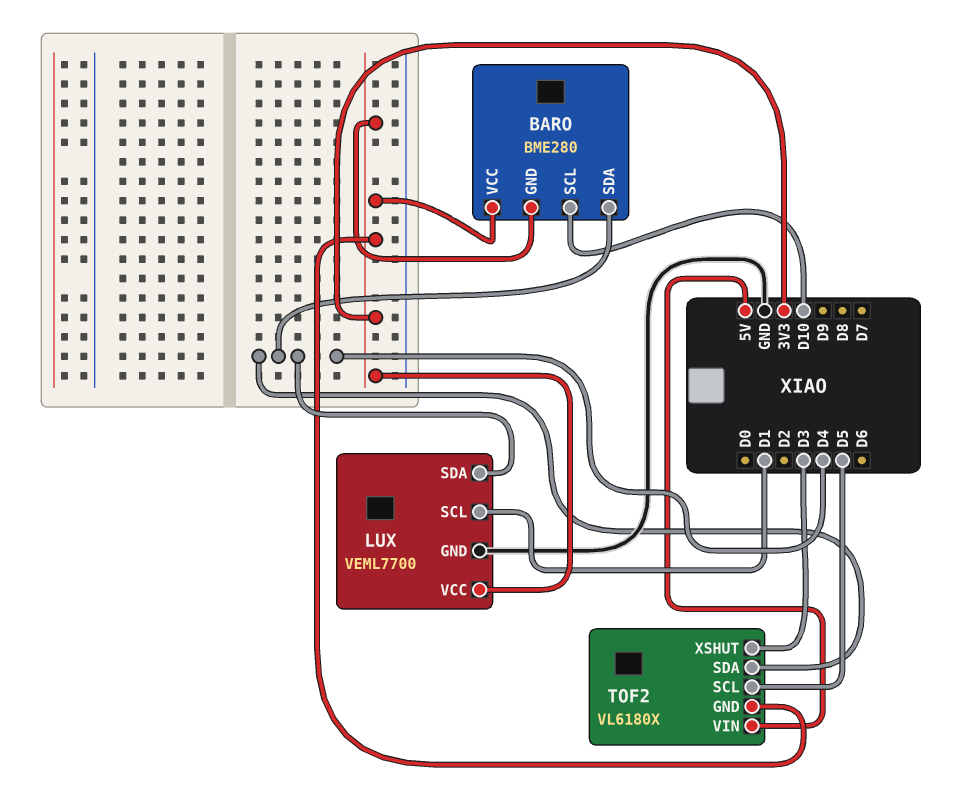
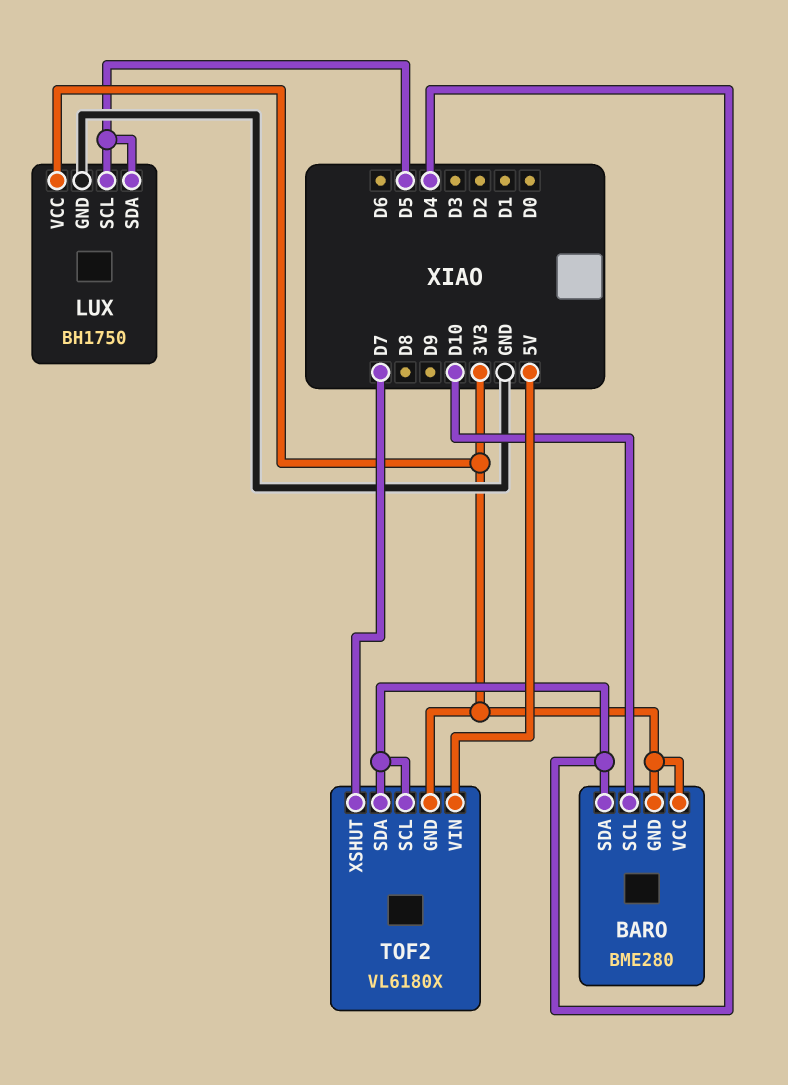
LUX: VEML7700 -> BH1750
LUX pin SCL: D1 -> D5
LUX pin SDA: D4 -> D5
TOF2 pin SCL: D5 -> D4
TOF2 pin XSHUT: D3 -> D7

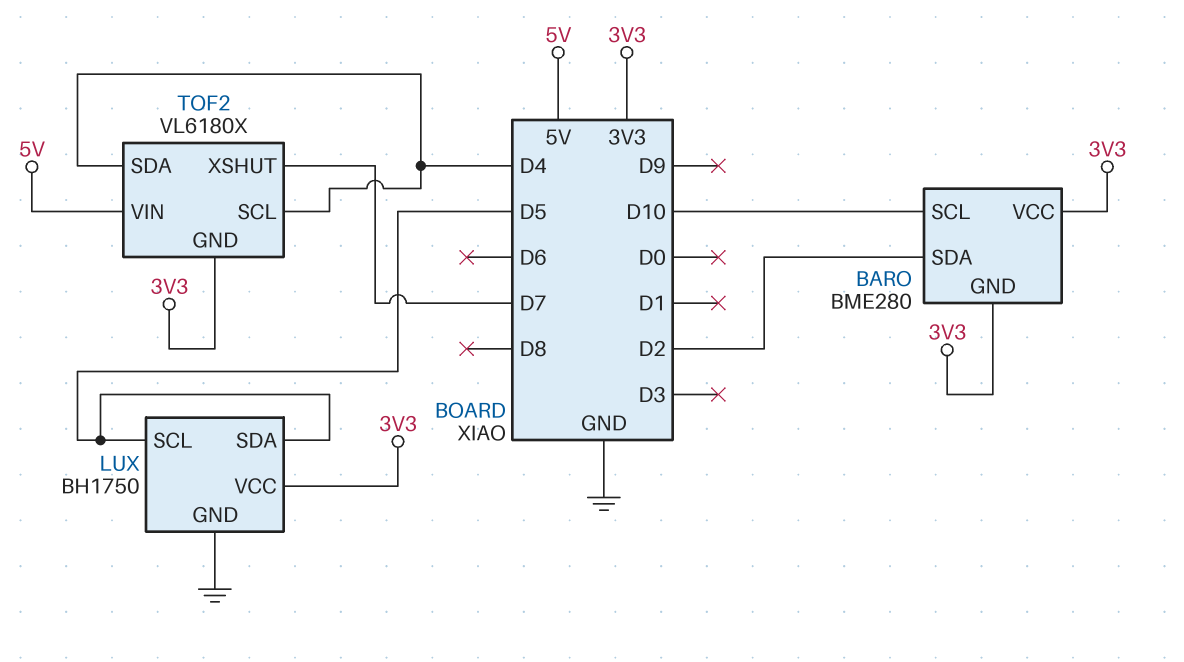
BARO pin SDA: D4 -> D2

